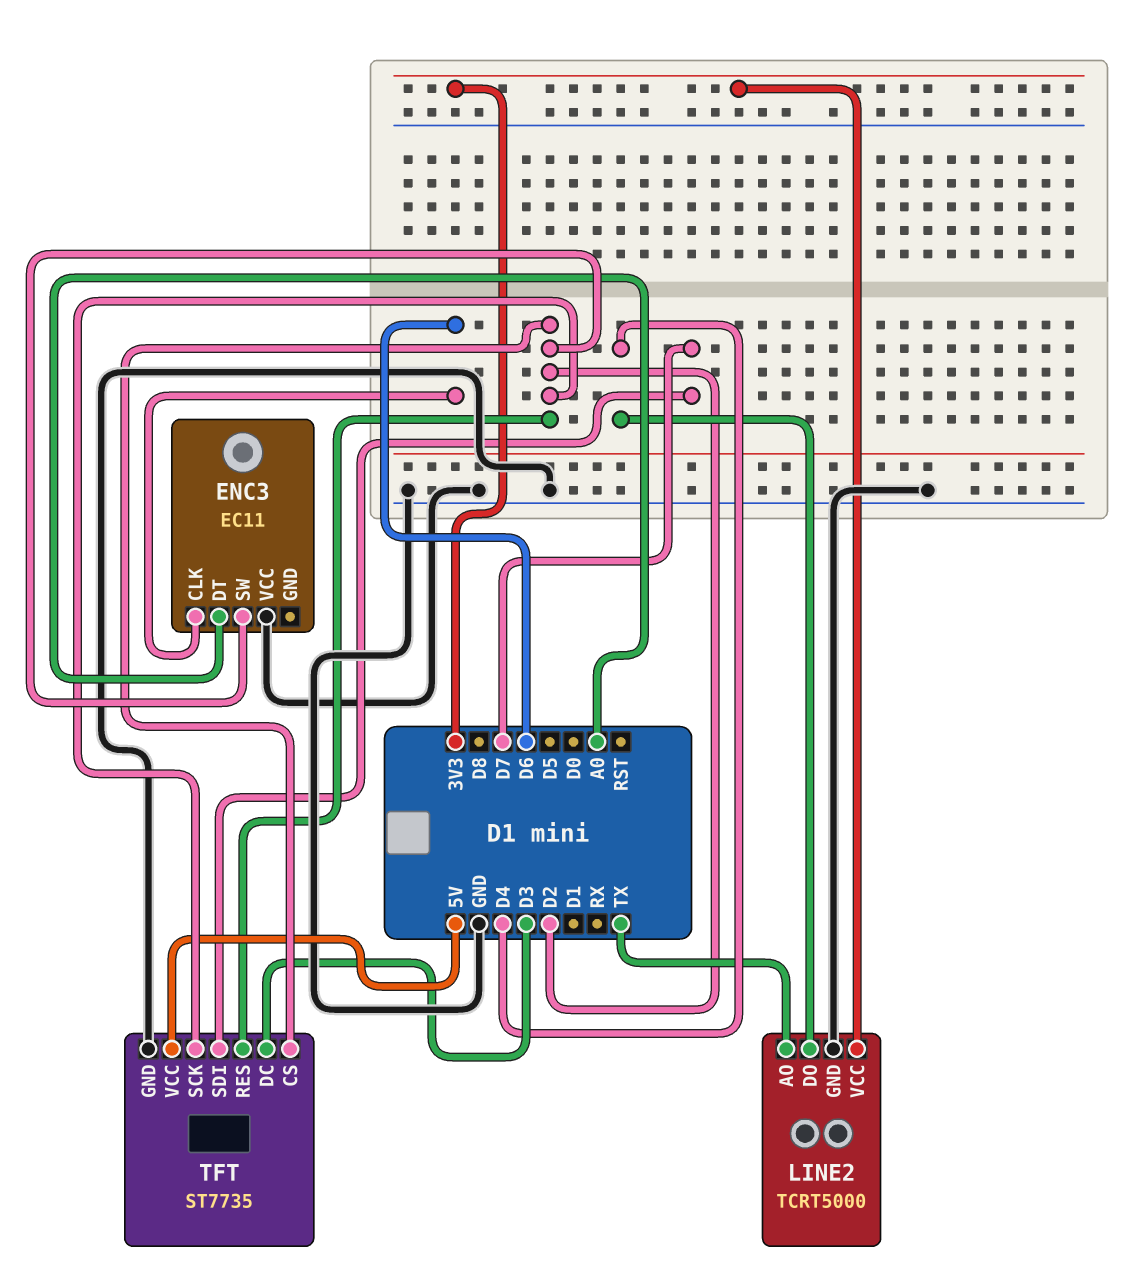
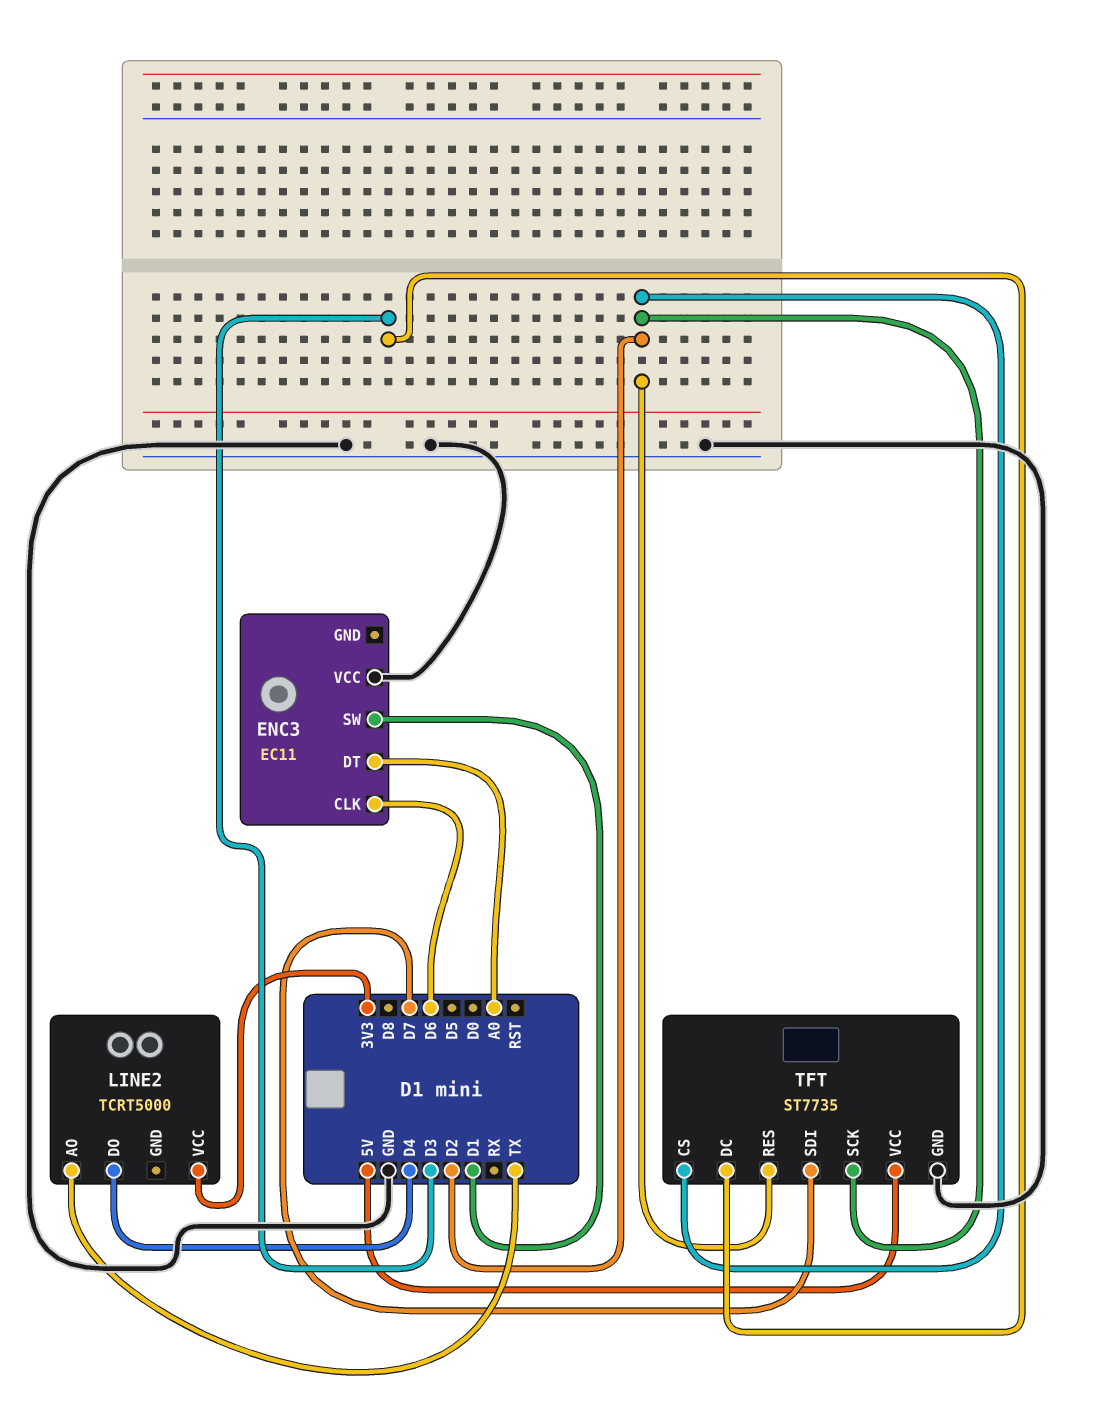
ENC3 pin SW: D2 -> D1
LINE2 pin GND: GND -> none

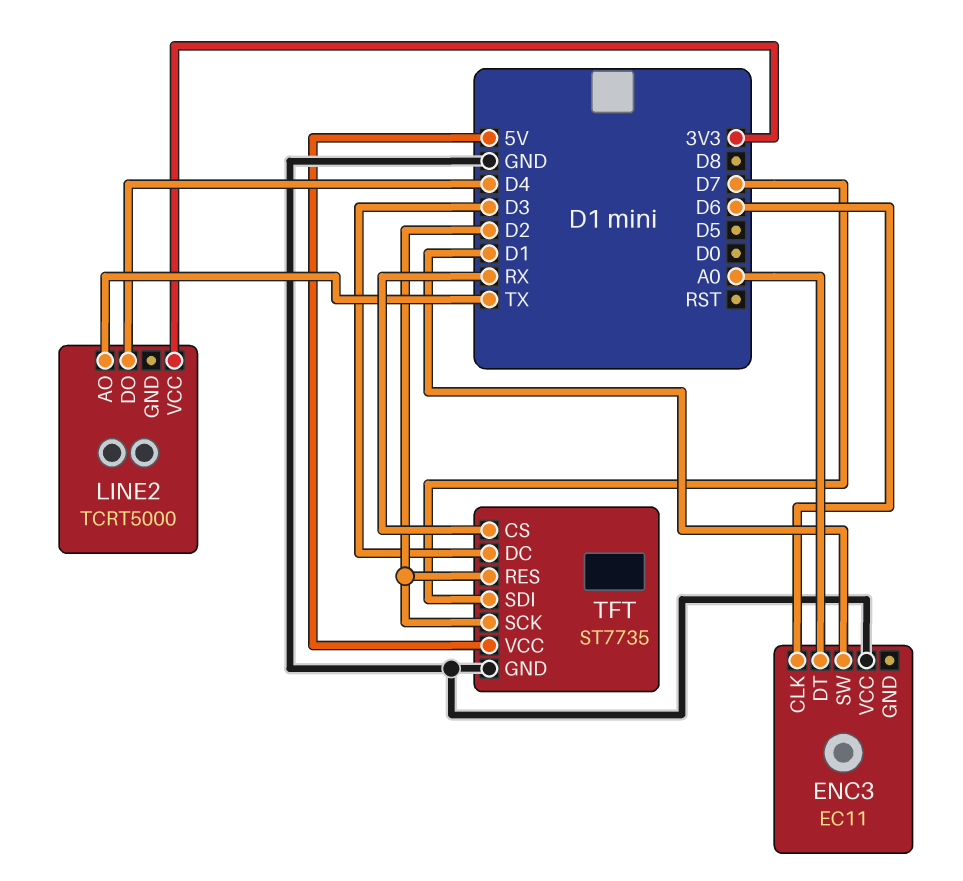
TFT pin CS: D2 -> RX

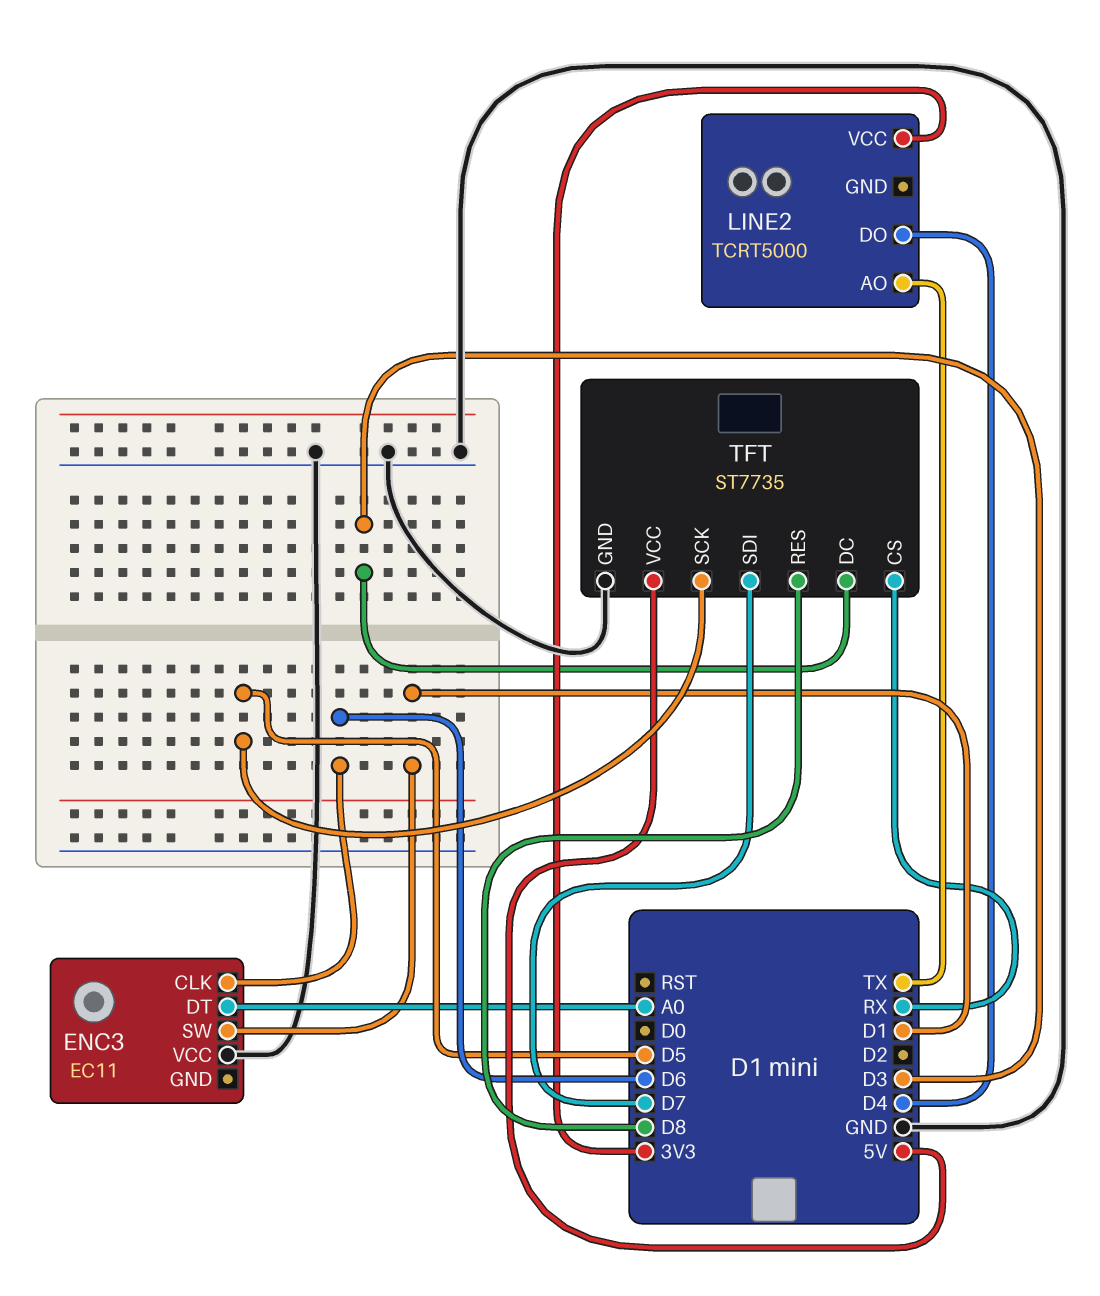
TFT pin RES: D2 -> D8
TFT pin SCK: D2 -> D5

